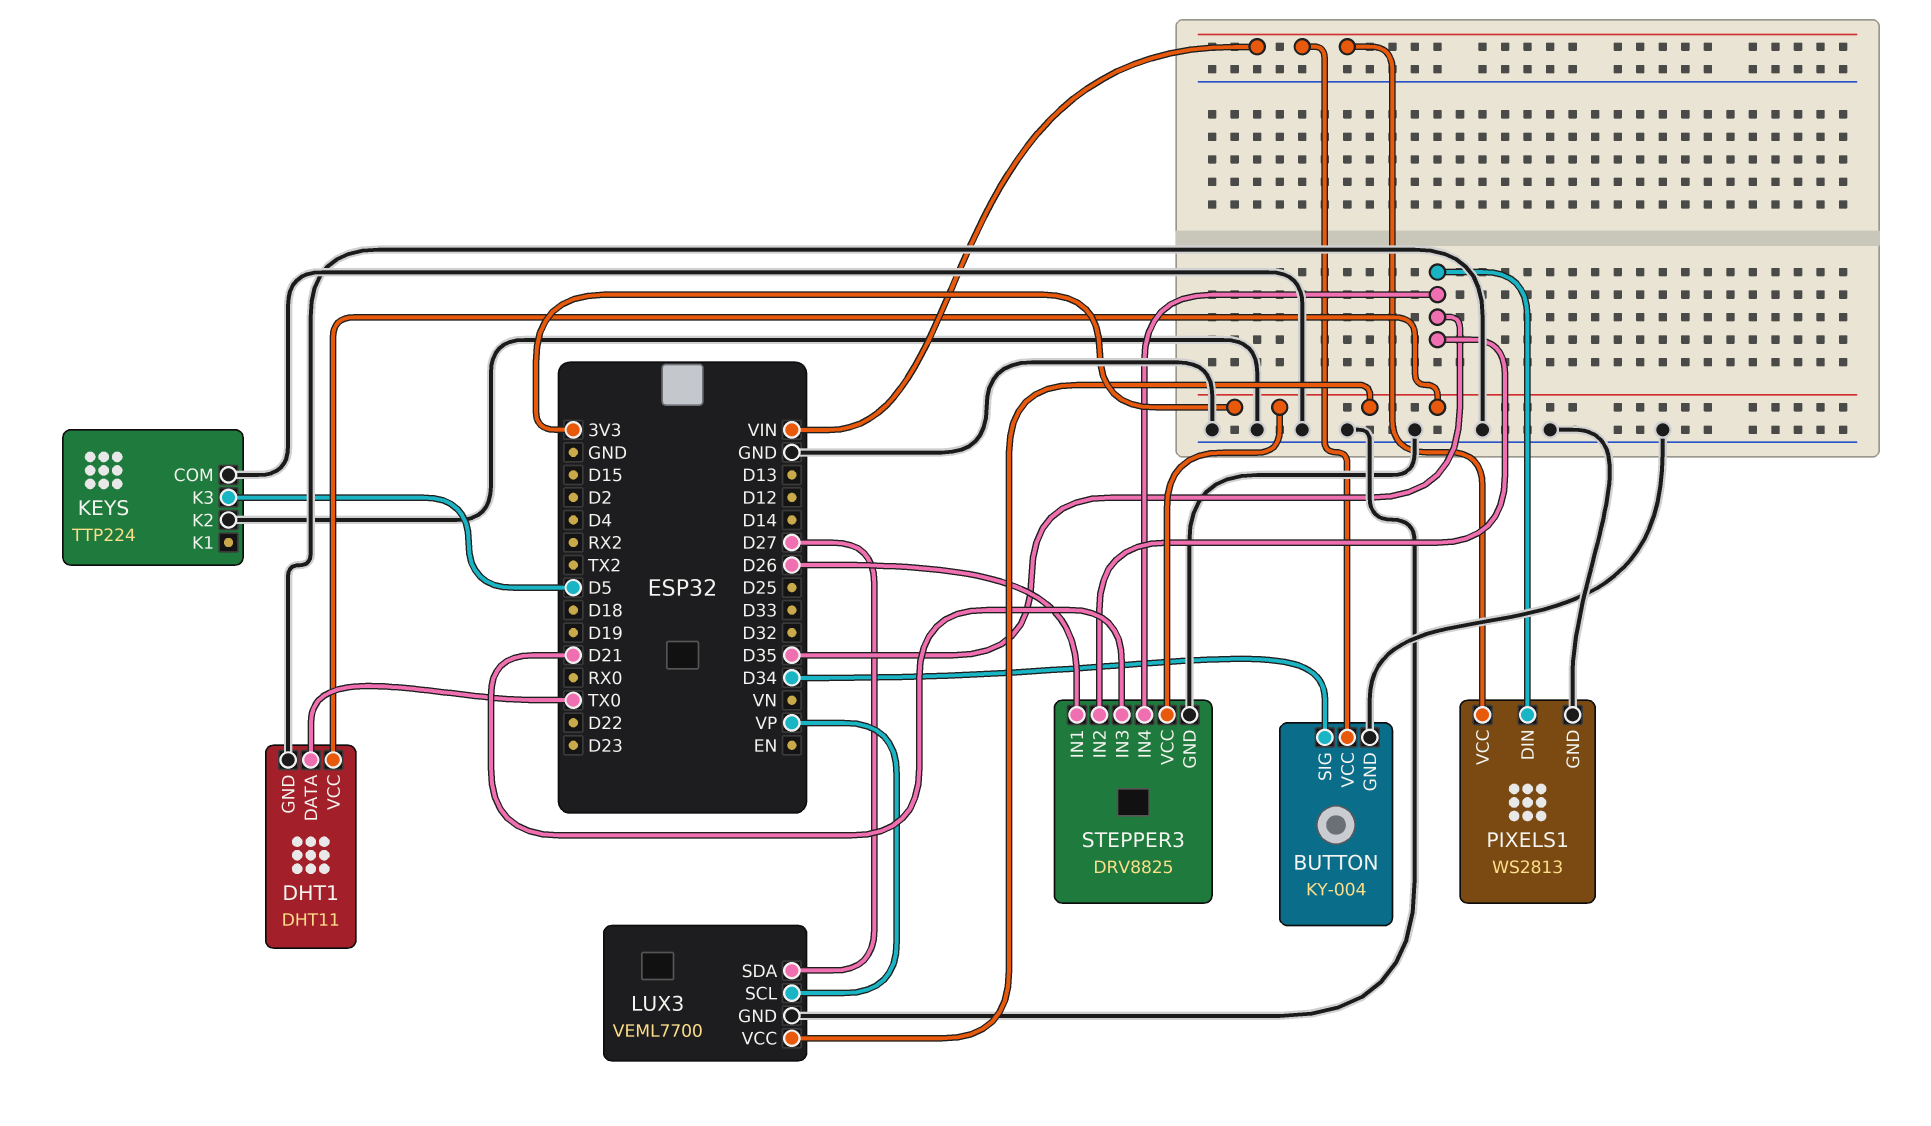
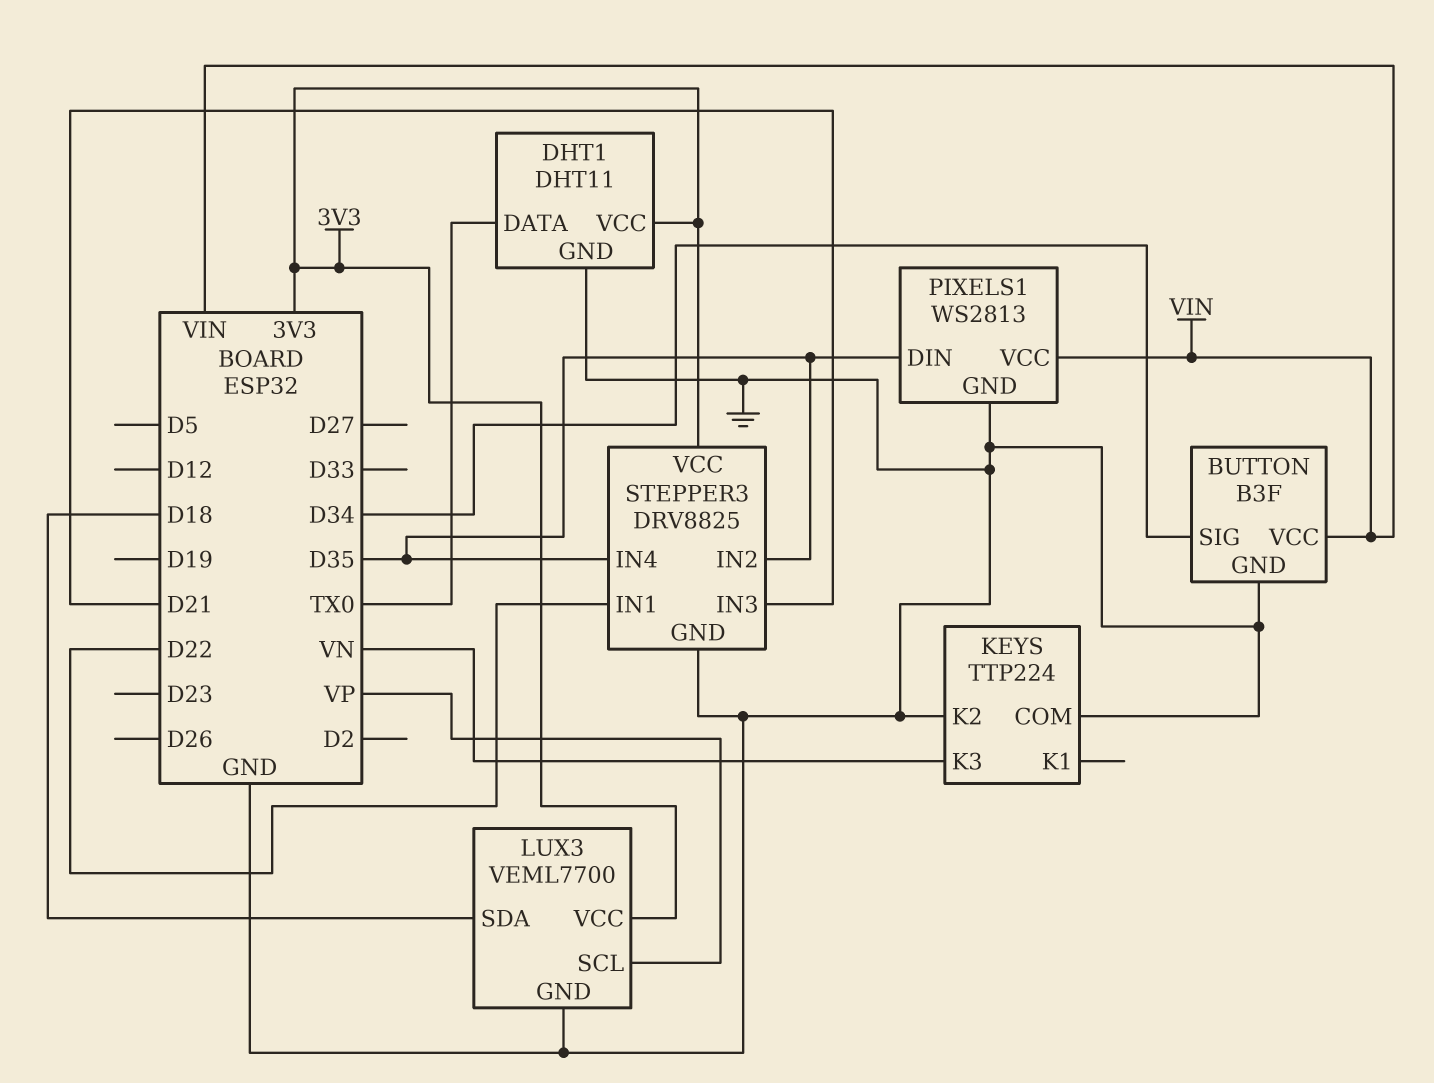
BUTTON: KY-004 -> B3F
KEYS pin K3: D5 -> VN
LUX3 pin SDA: D27 -> D18
STEPPER3 pin IN1: D26 -> D22

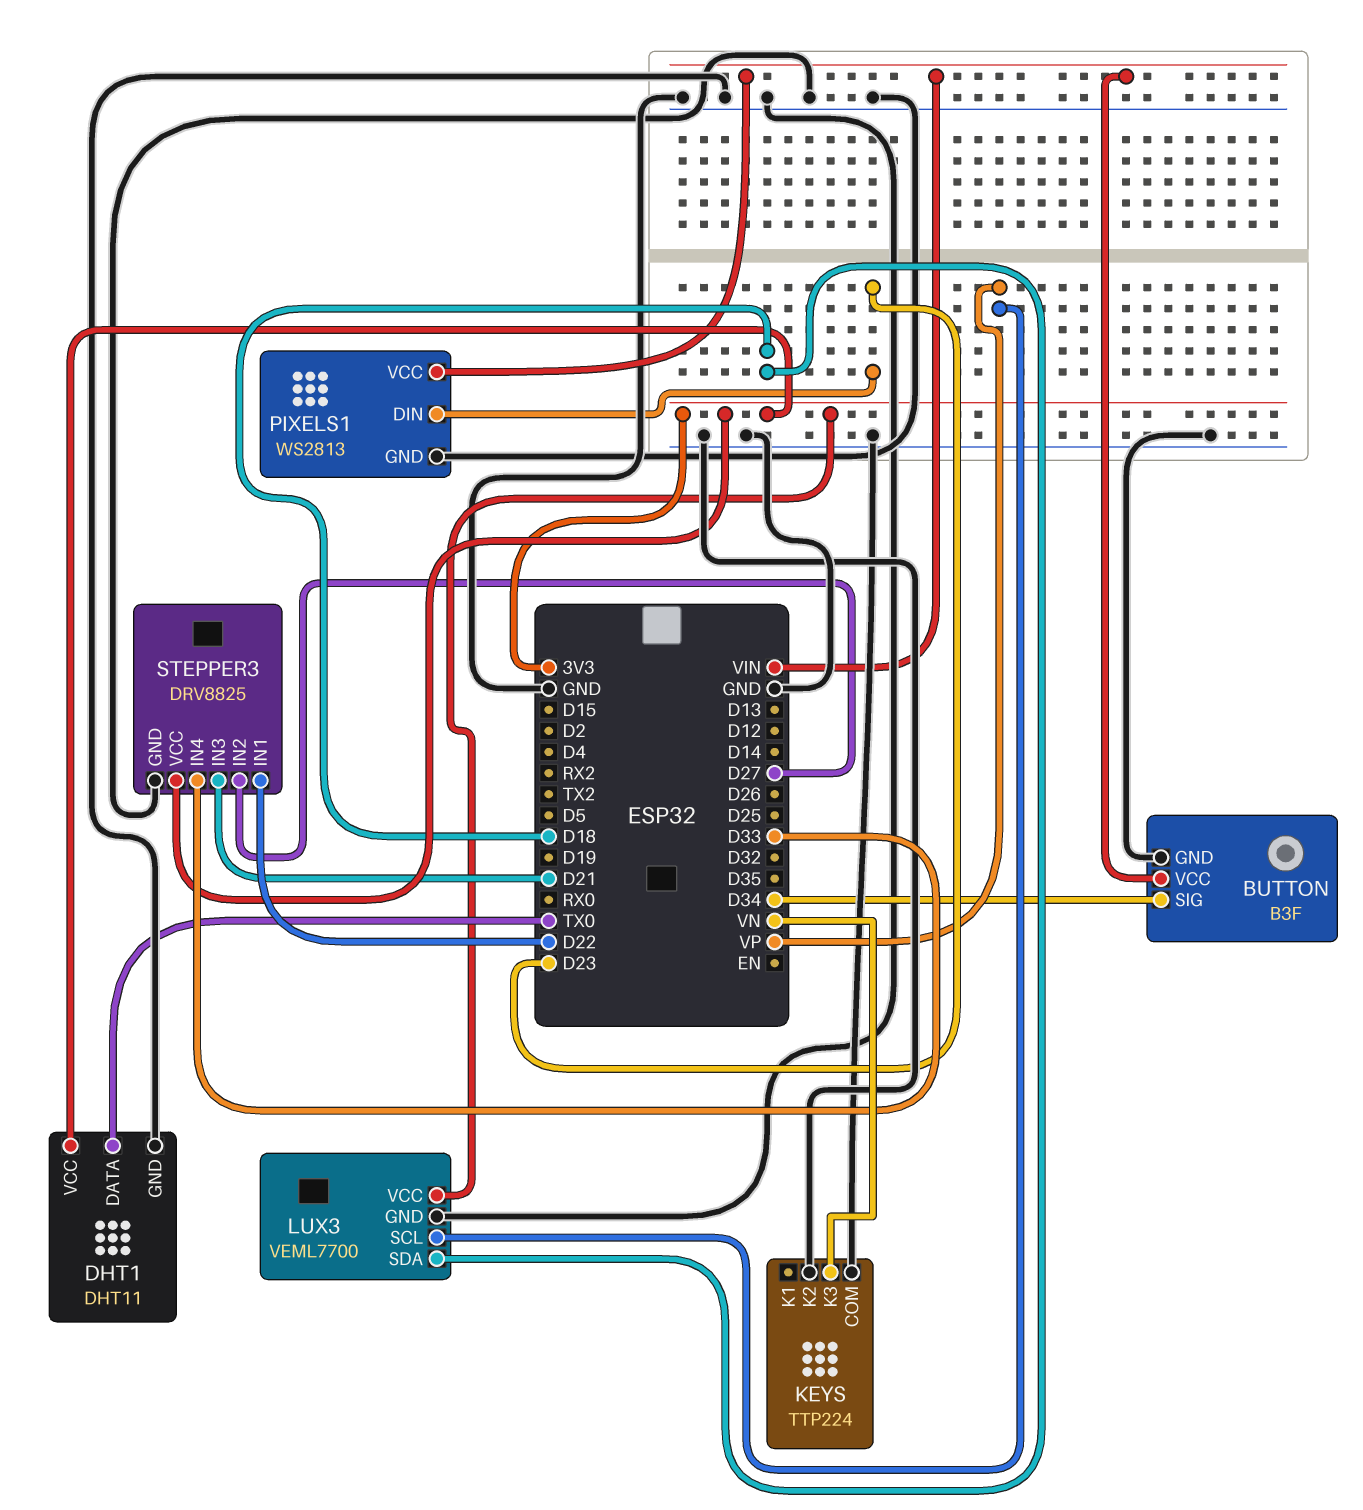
PIXELS1 pin DIN: D35 -> D23
STEPPER3 pin IN2: D35 -> D27
STEPPER3 pin IN4: D35 -> D33

